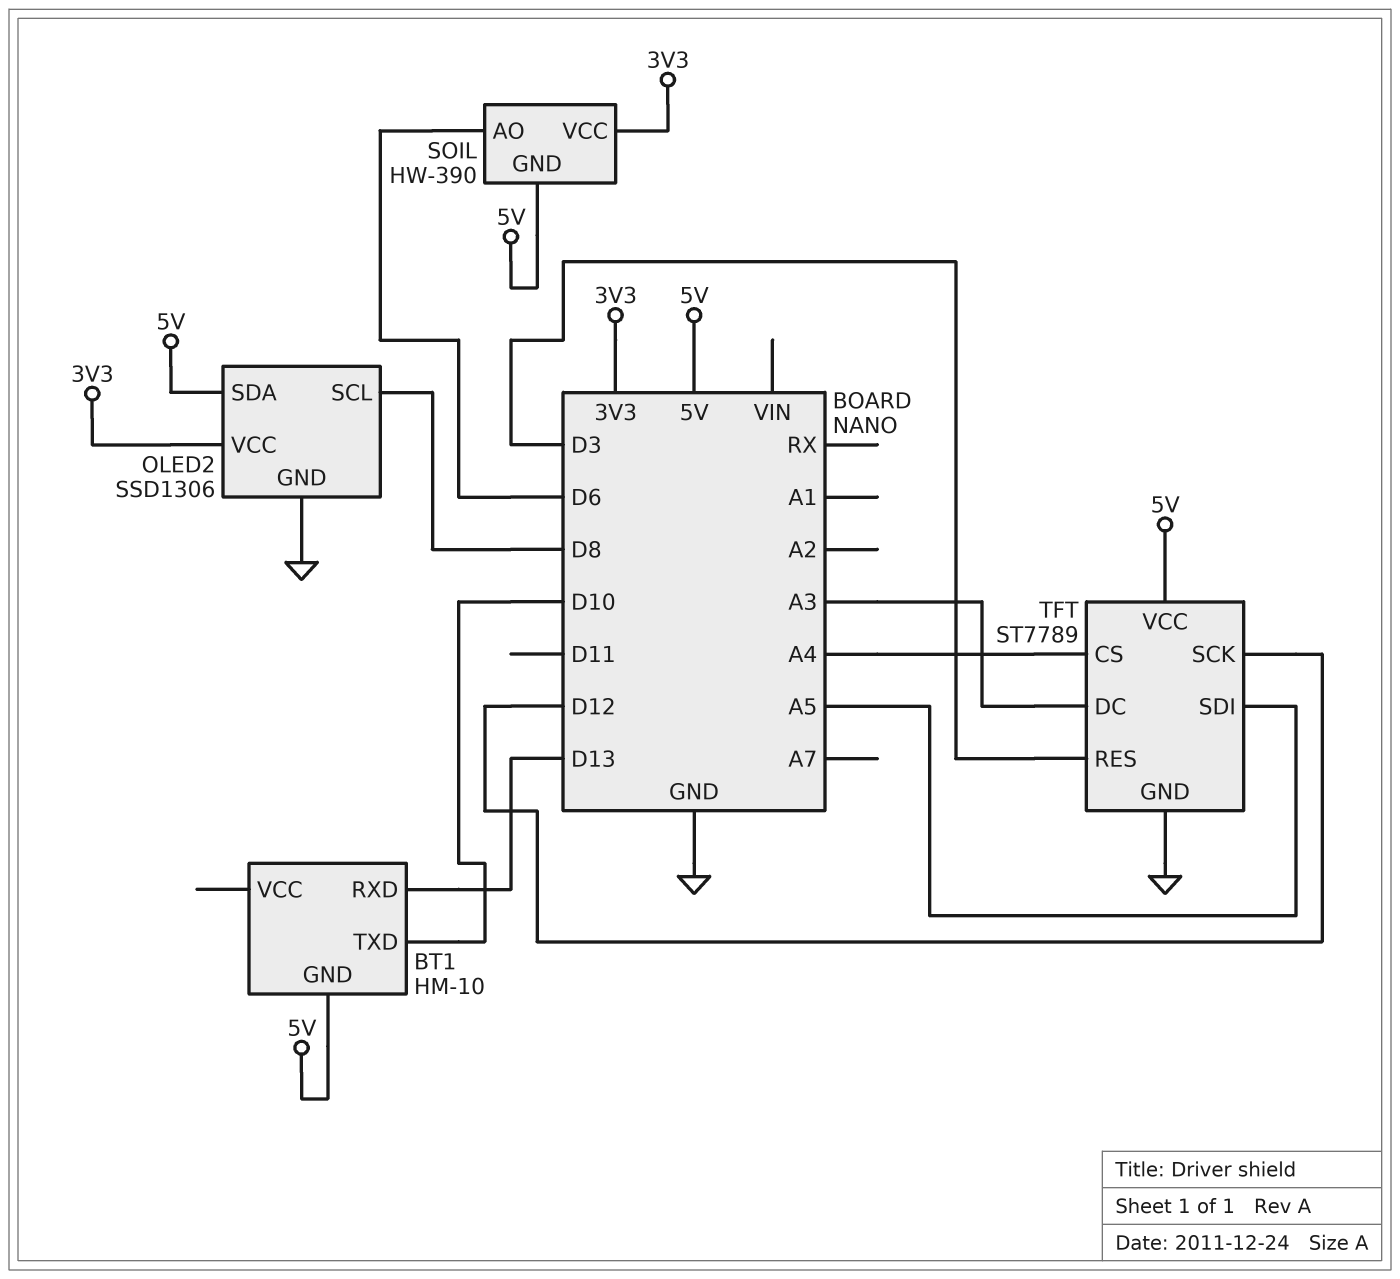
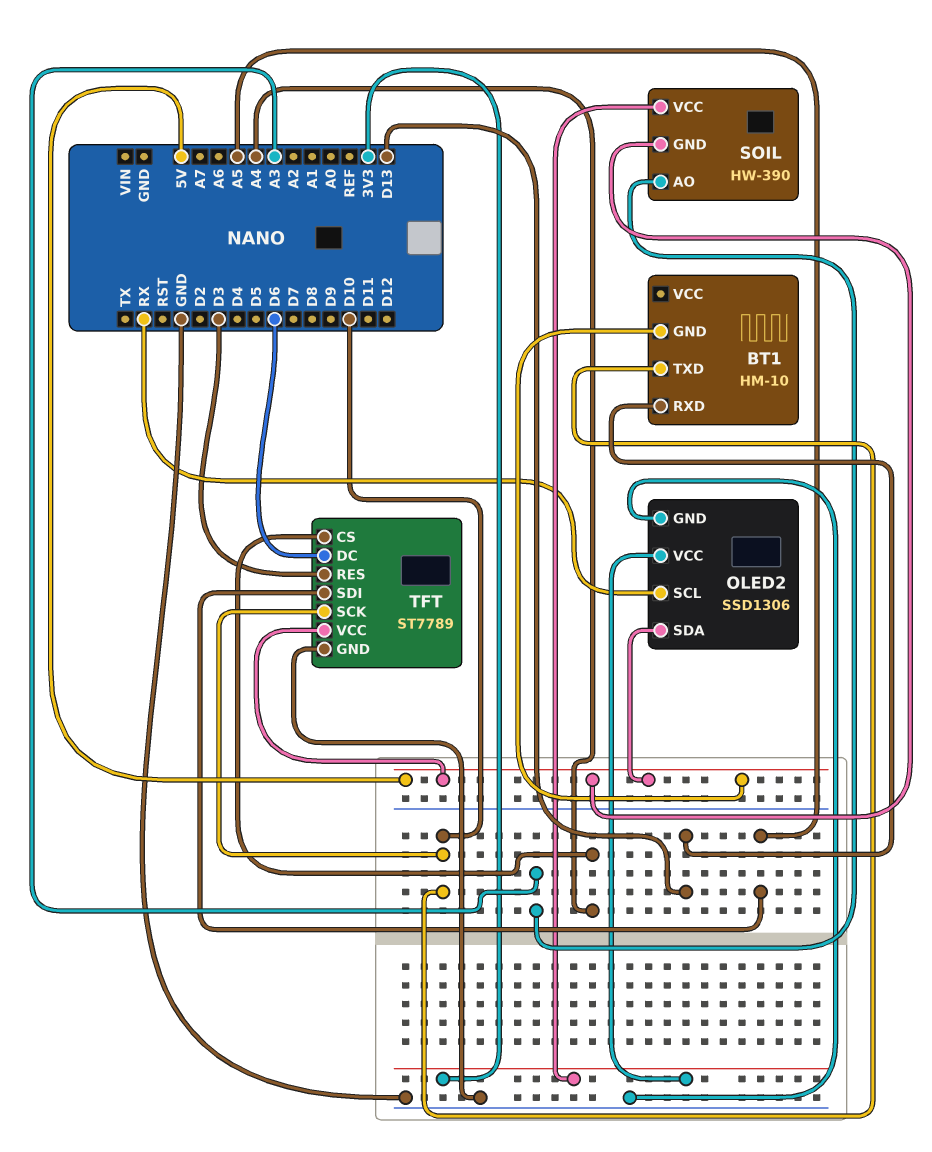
OLED2 pin SCL: D8 -> RX
SOIL pin AO: D6 -> A3
TFT pin DC: A3 -> D6
TFT pin SCK: D12 -> D10

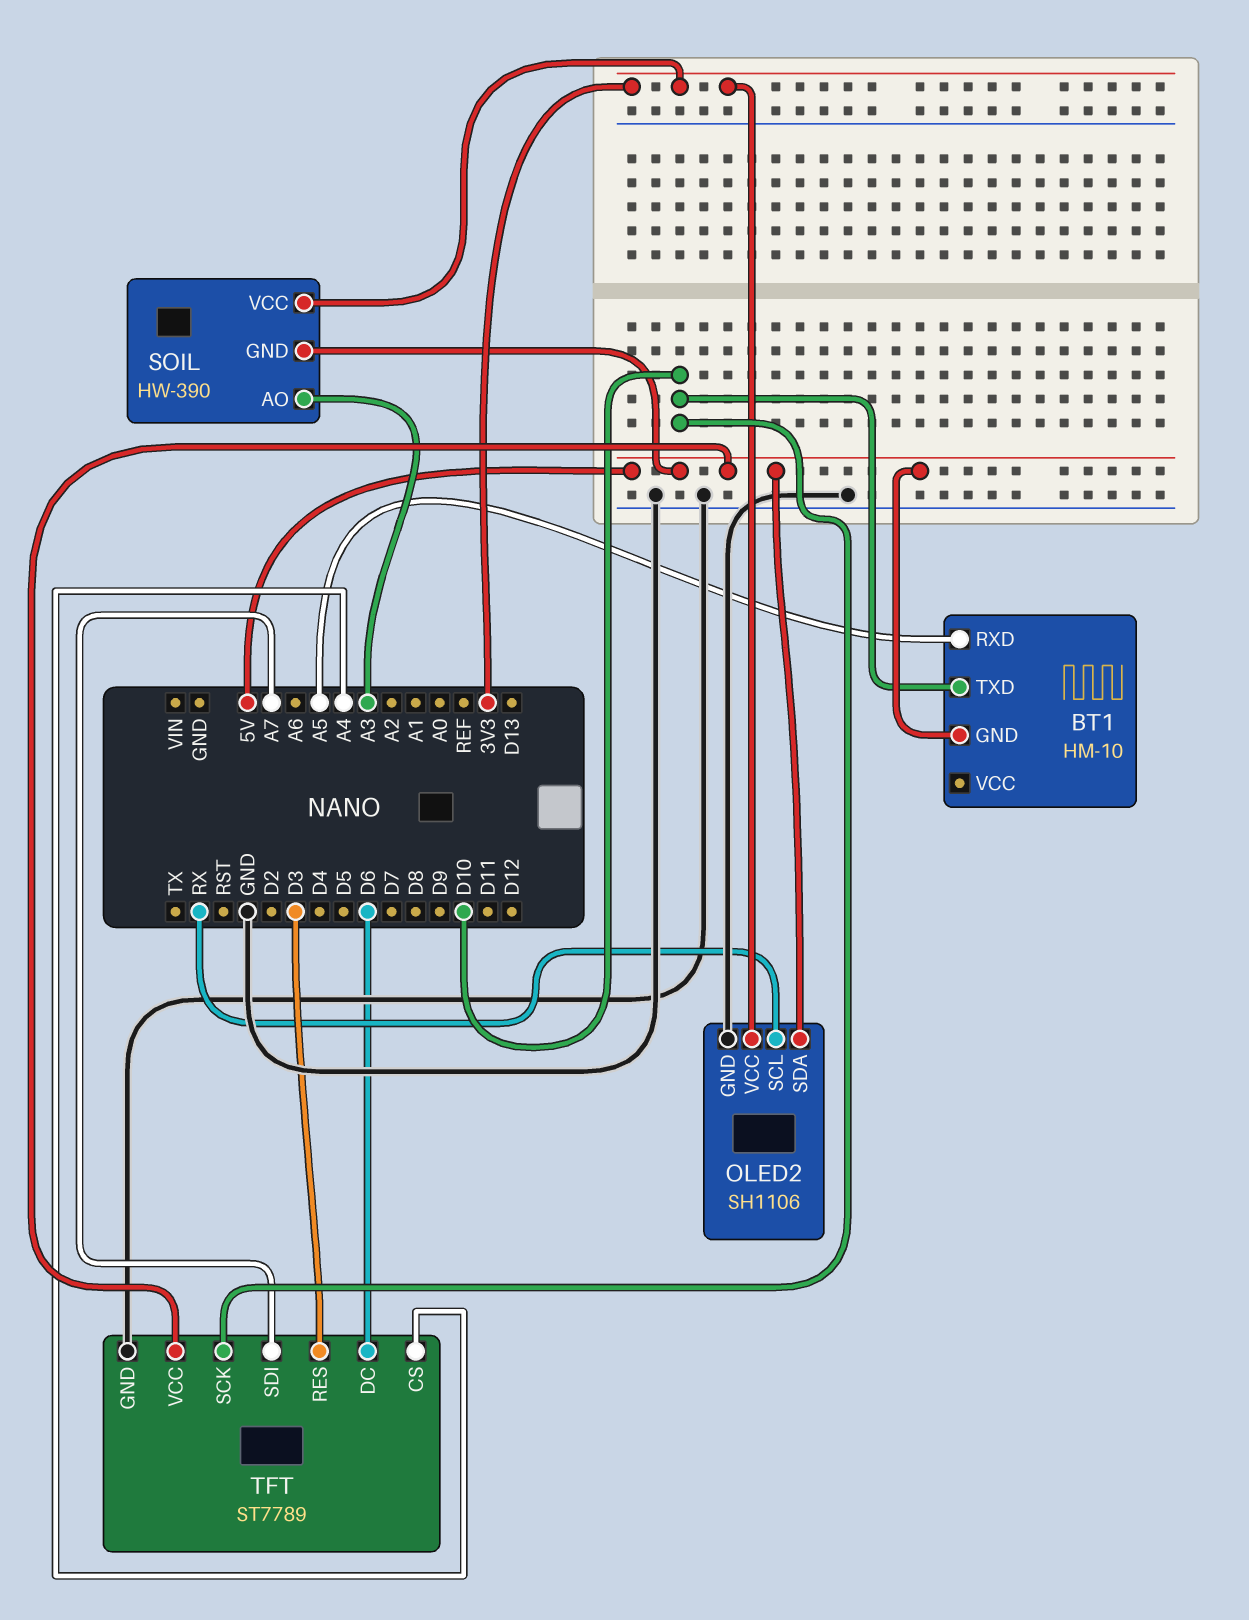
BT1 pin RXD: D13 -> A5
OLED2: SSD1306 -> SH1106
TFT pin SDI: A5 -> A7

